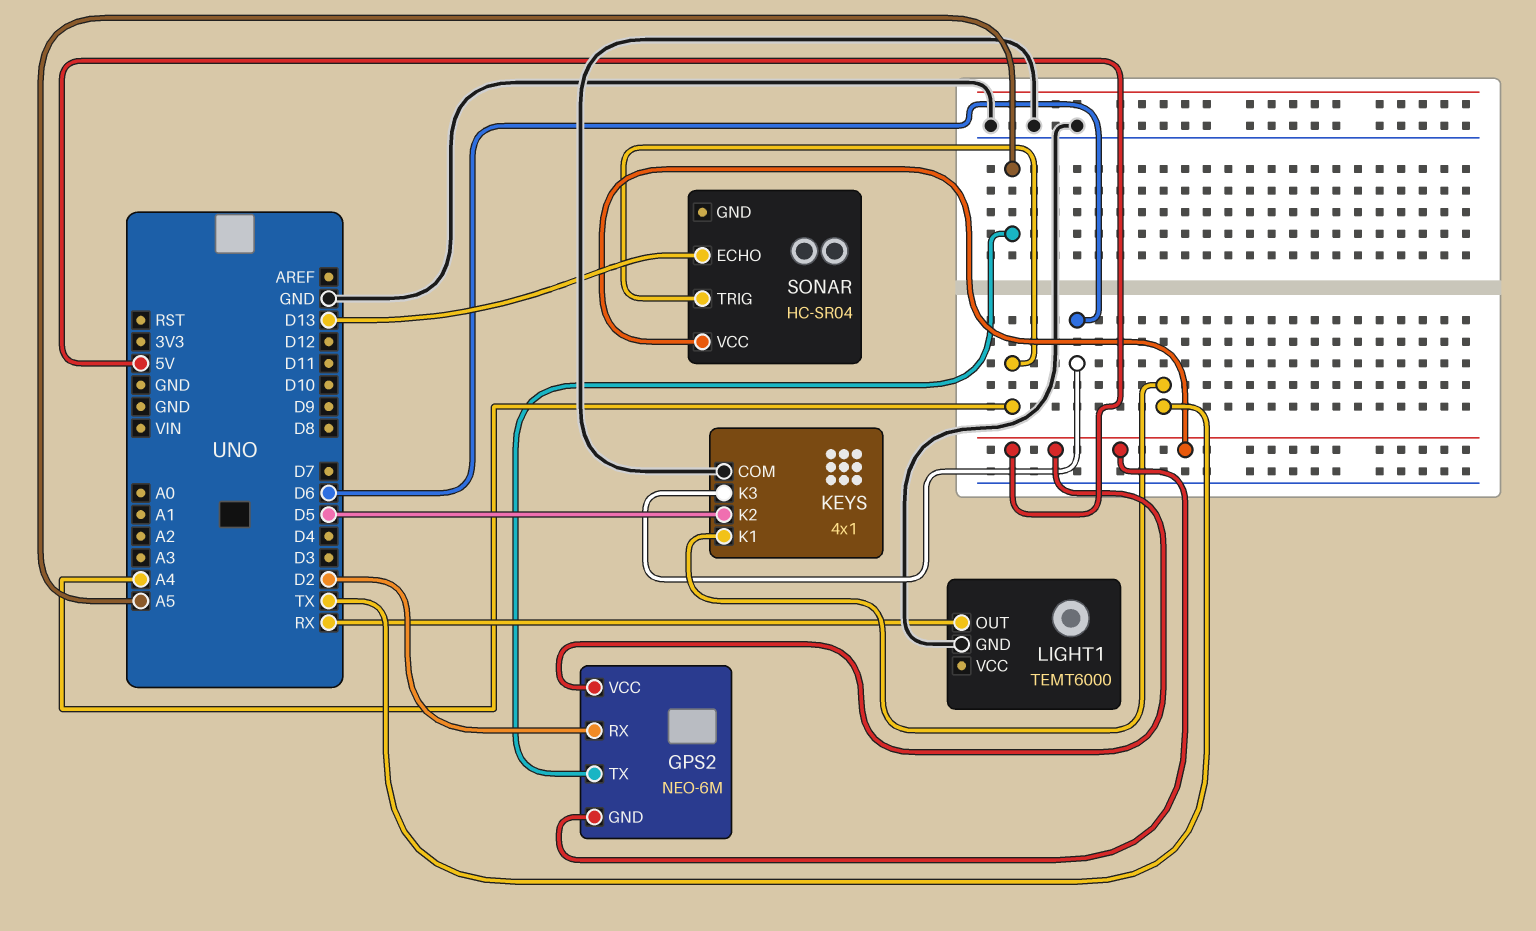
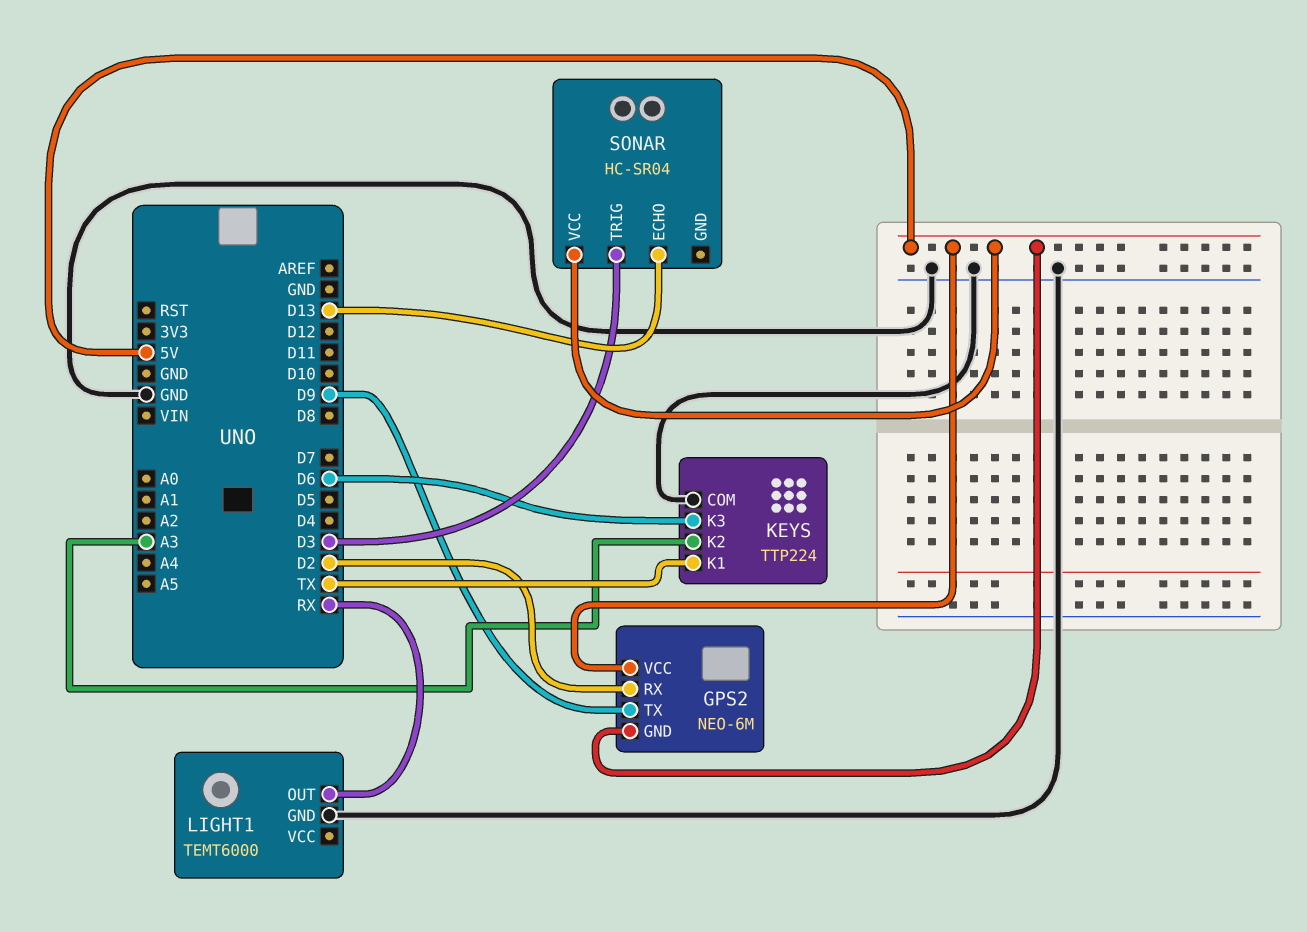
GPS2 pin TX: A5 -> D9
KEYS: 4x1 -> TTP224
KEYS pin K2: D5 -> A3
SONAR pin TRIG: A4 -> D3

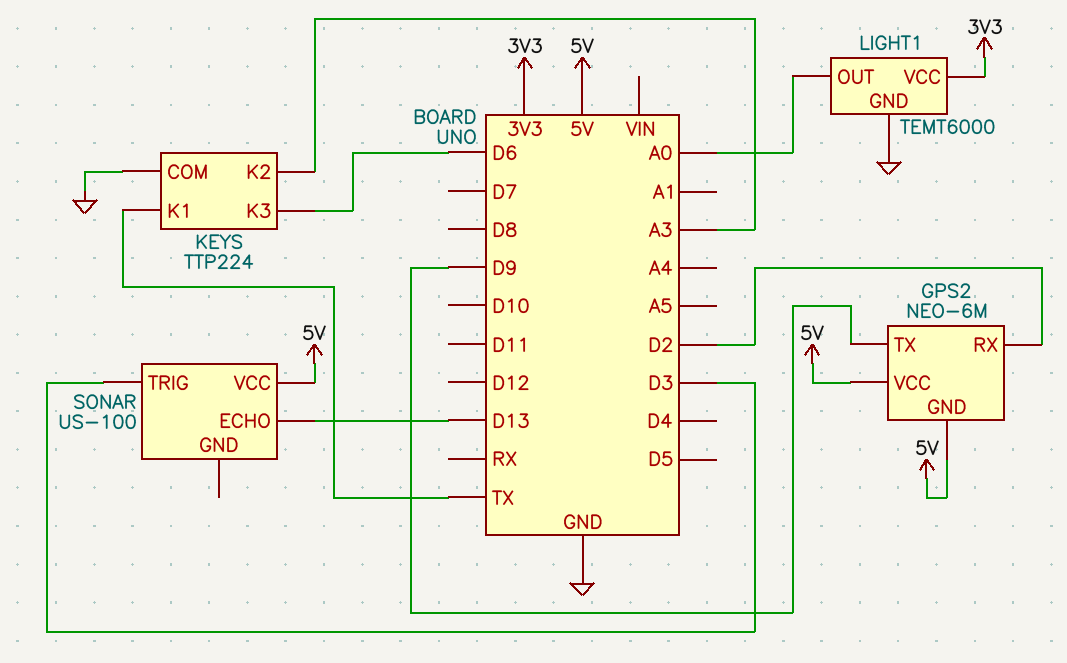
LIGHT1 pin OUT: RX -> A0
LIGHT1 pin VCC: none -> 3V3
SONAR: HC-SR04 -> US-100

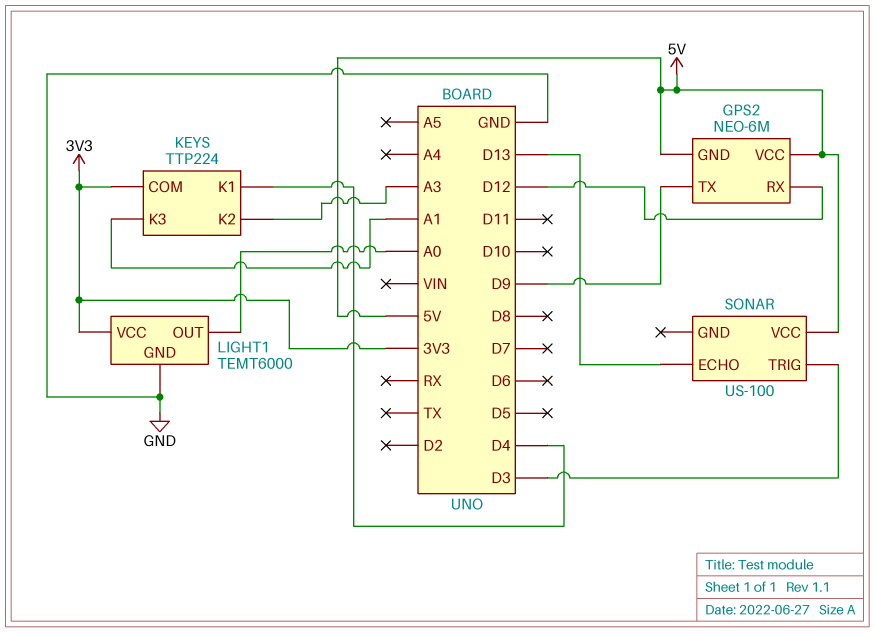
GPS2 pin RX: D2 -> D12
KEYS pin COM: GND -> 3V3
KEYS pin K1: TX -> D4
KEYS pin K3: D6 -> A1

